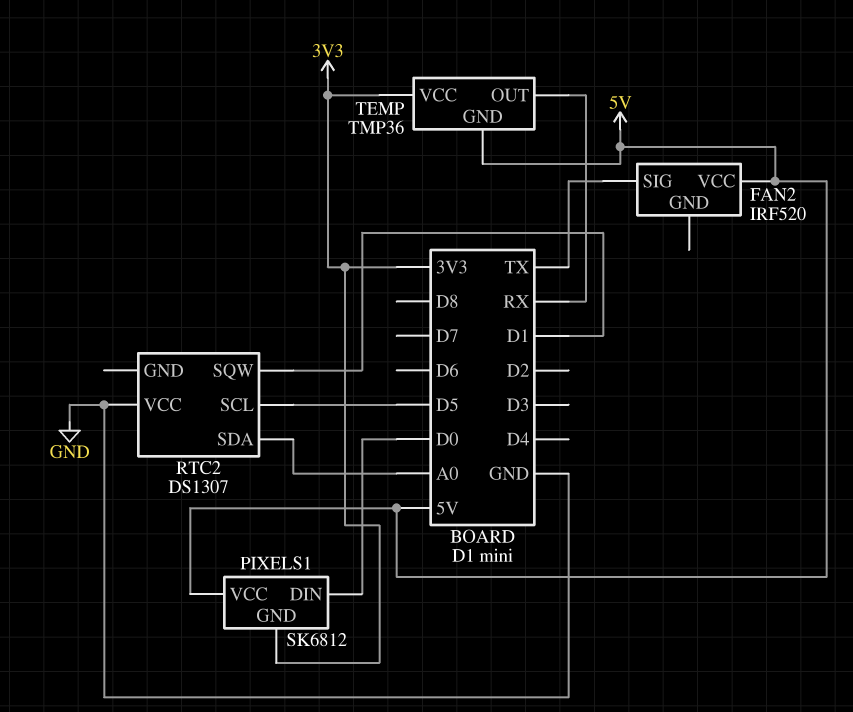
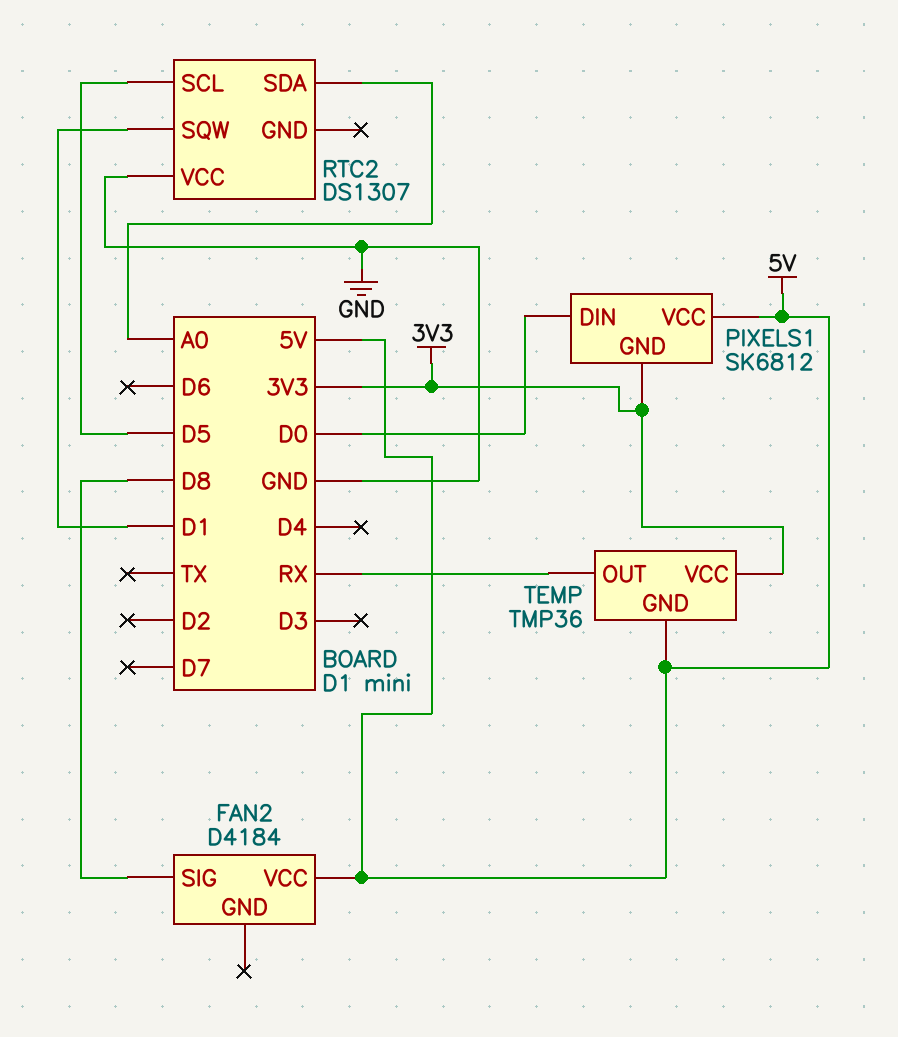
FAN2: IRF520 -> D4184
FAN2 pin SIG: TX -> D8

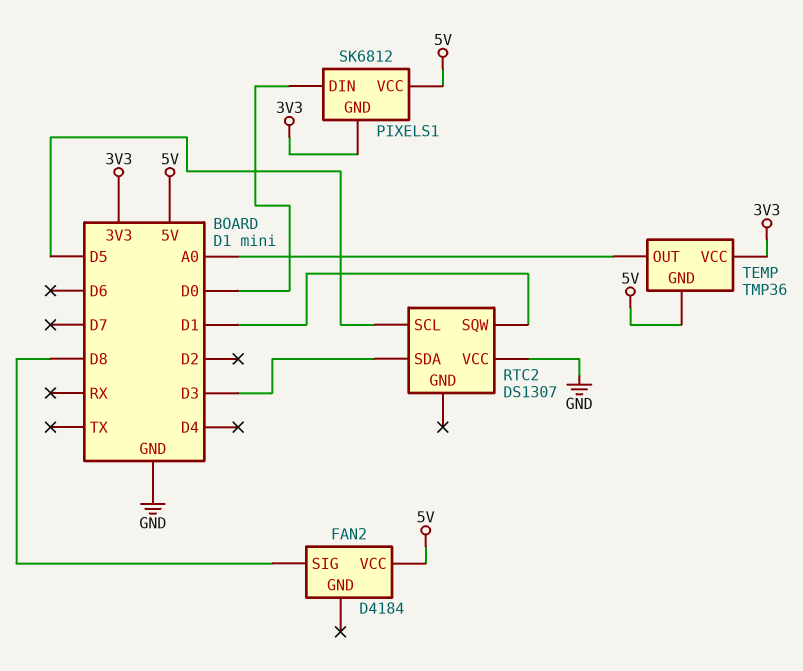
RTC2 pin SDA: A0 -> D3
TEMP pin OUT: RX -> A0

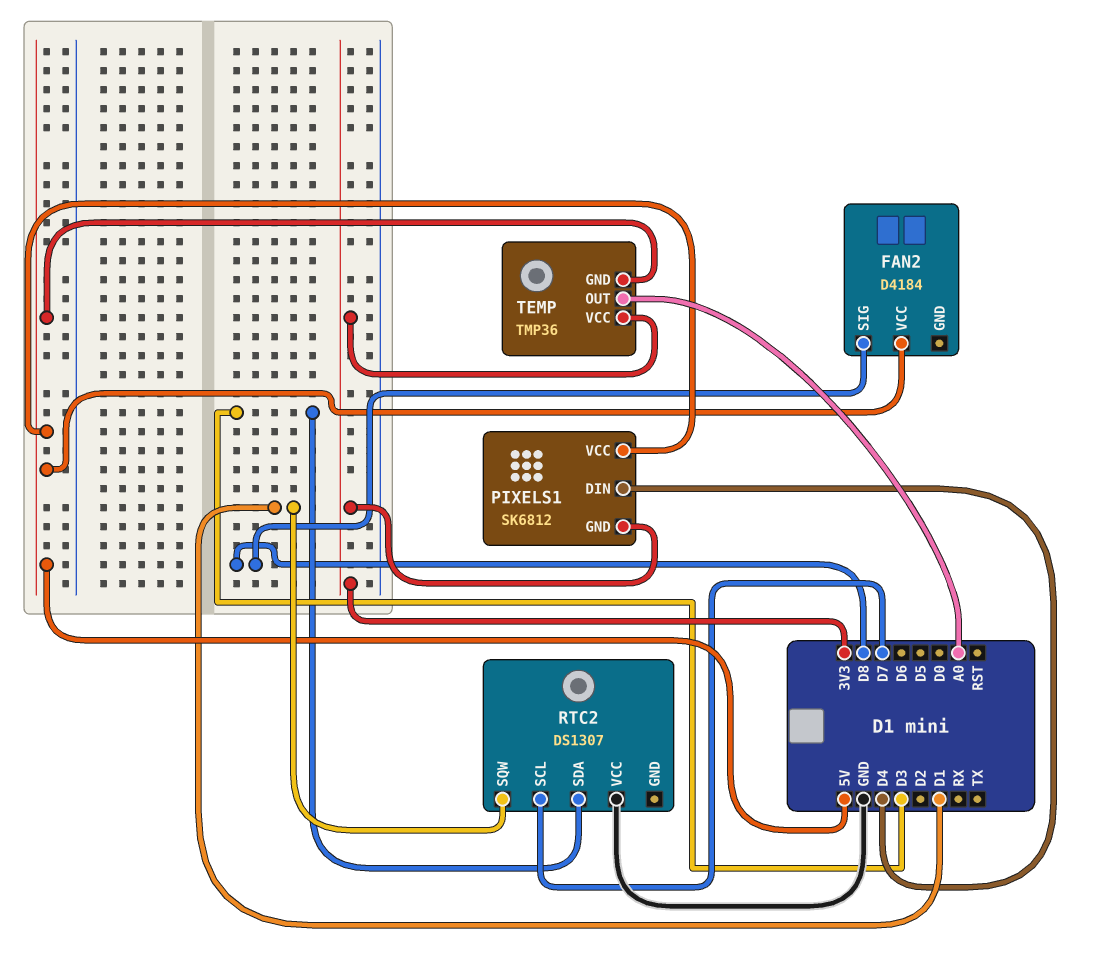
PIXELS1 pin DIN: D0 -> D4
RTC2 pin SCL: D5 -> D7

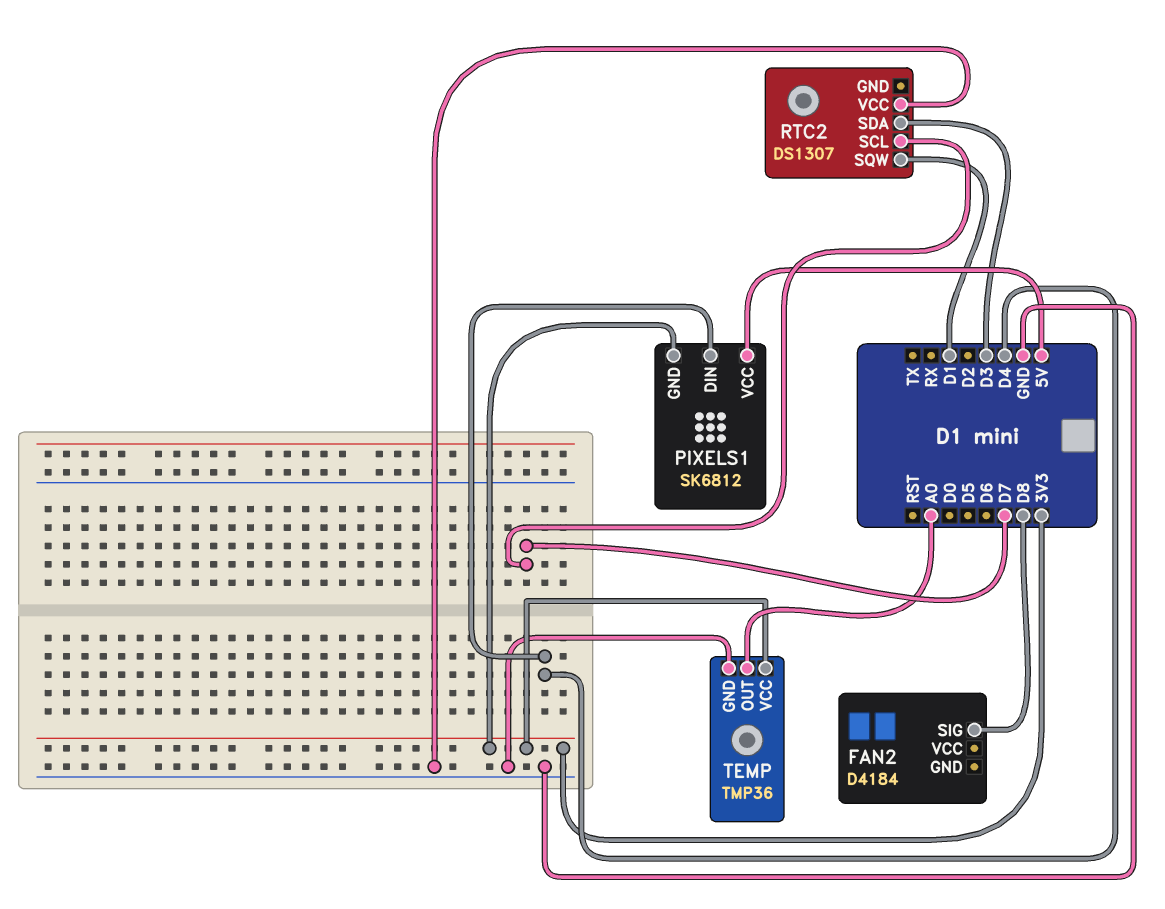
FAN2 pin VCC: 5V -> none
TEMP pin GND: 5V -> GND

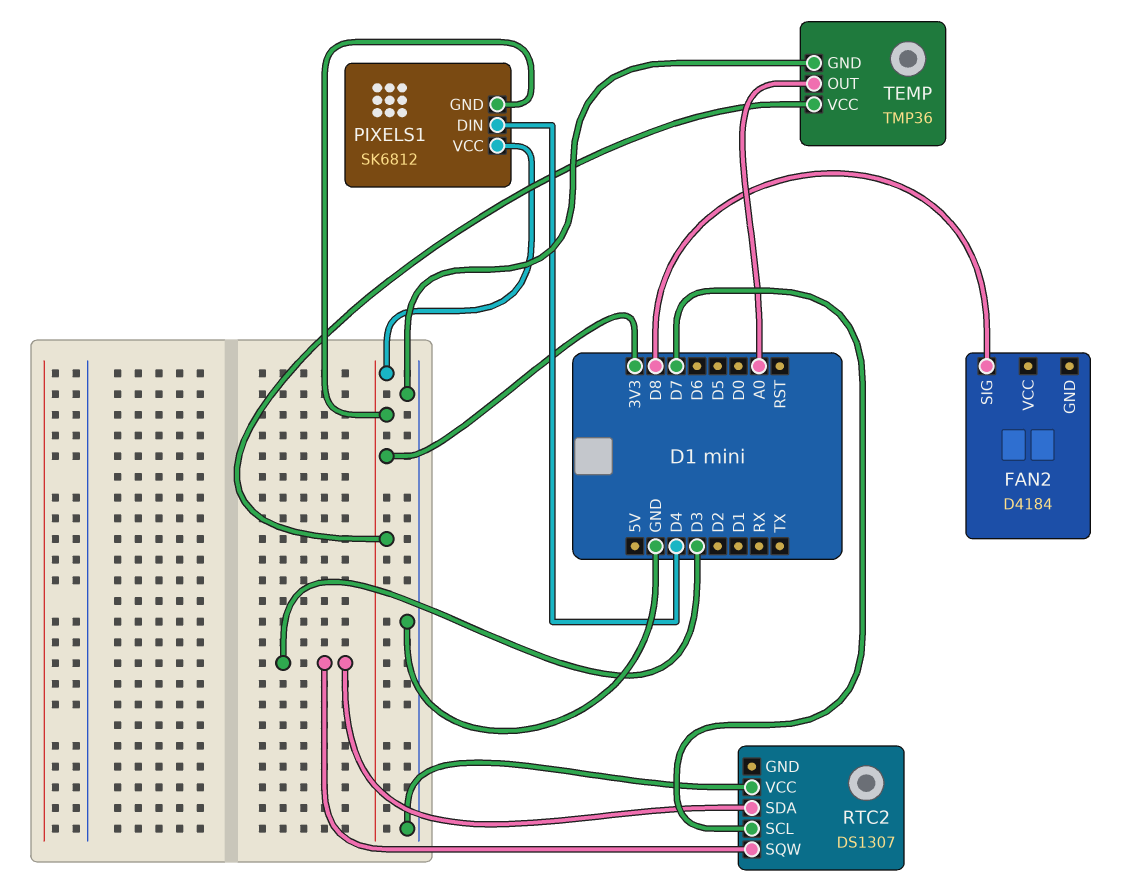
PIXELS1 pin VCC: 5V -> 3V3
RTC2 pin SQW: D1 -> D3

